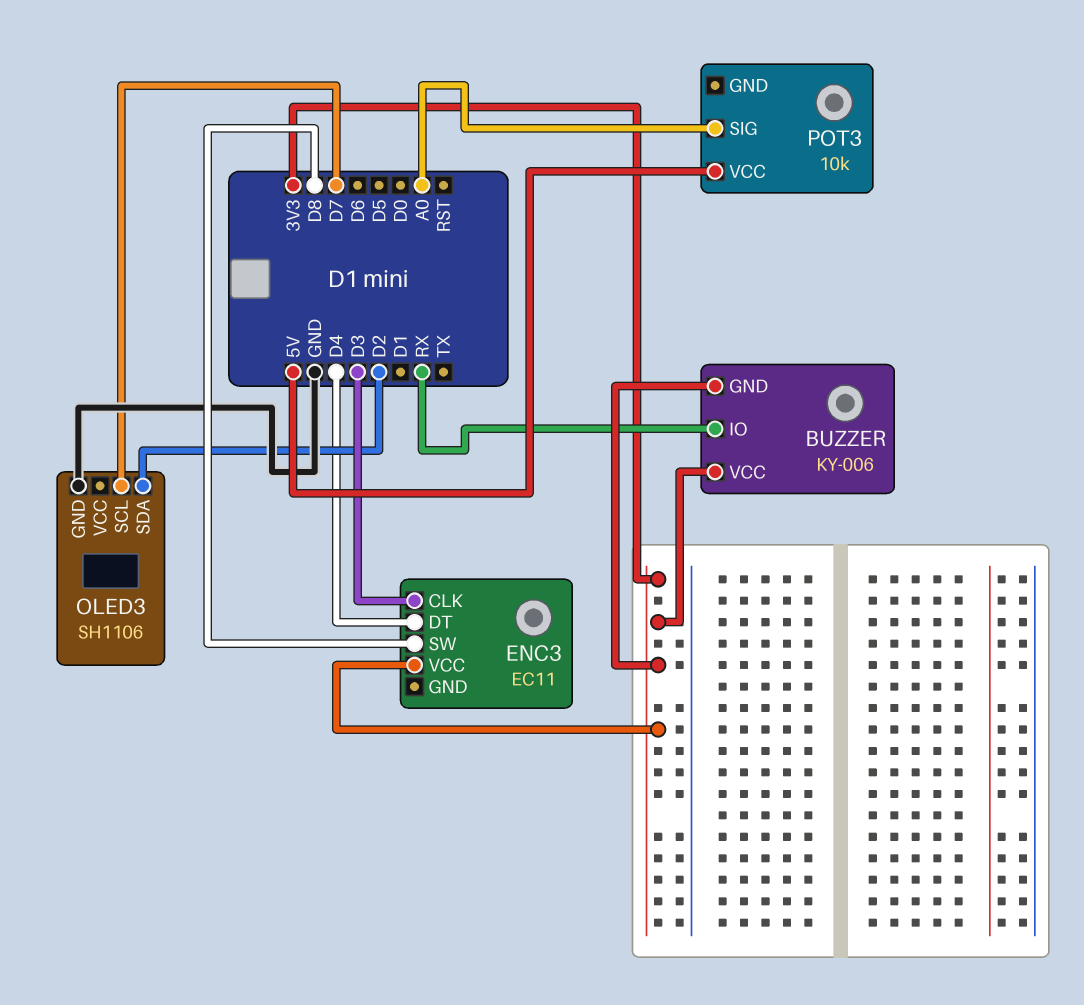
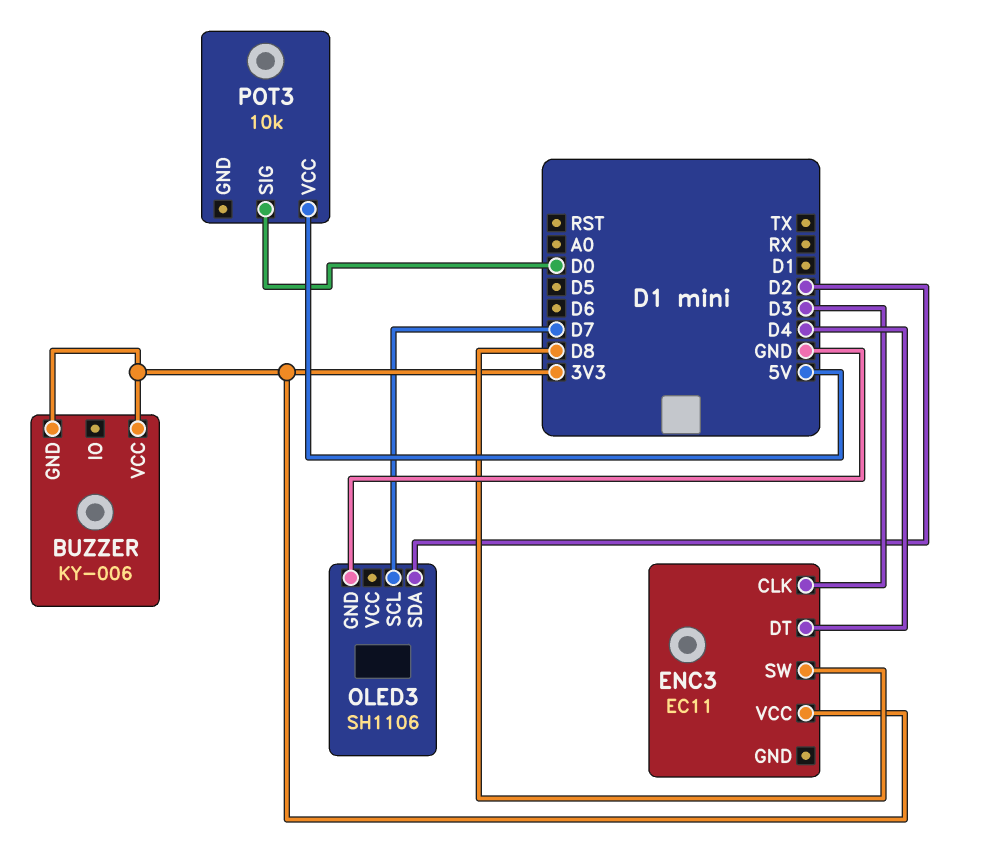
BUZZER pin IO: RX -> none
POT3 pin SIG: A0 -> D0

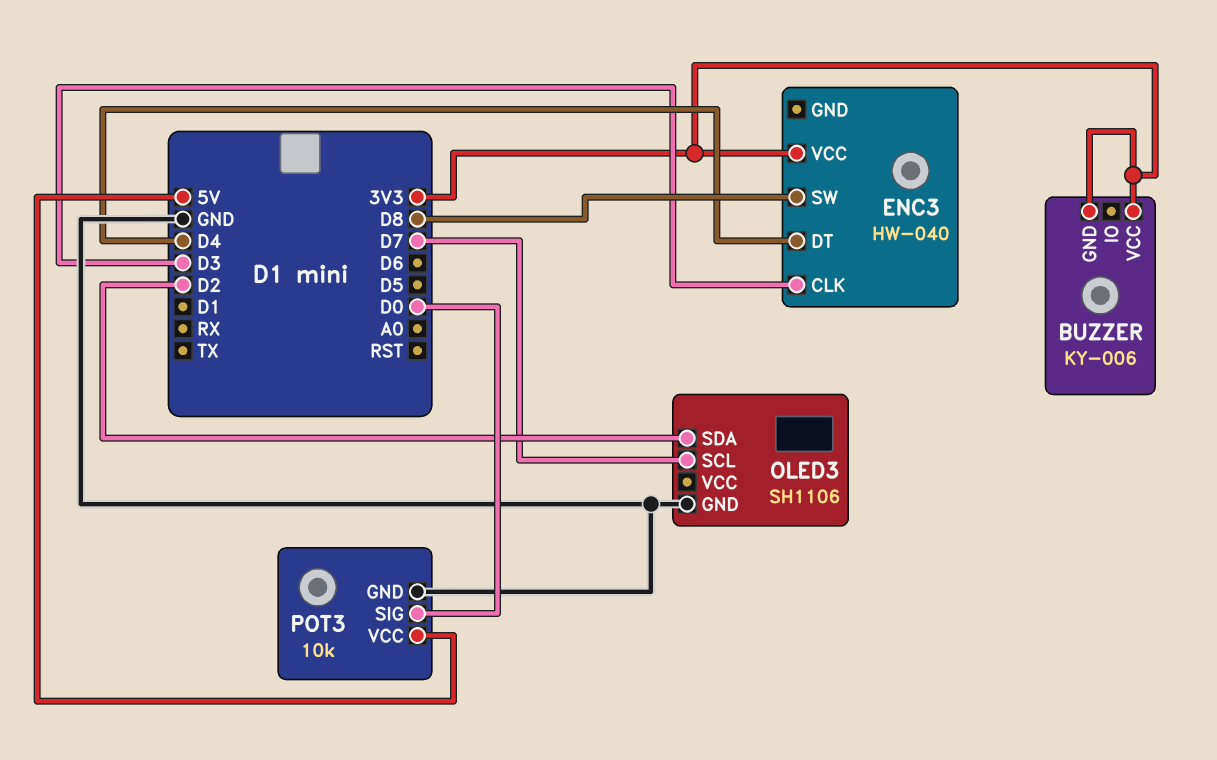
ENC3: EC11 -> HW-040
POT3 pin GND: none -> GND

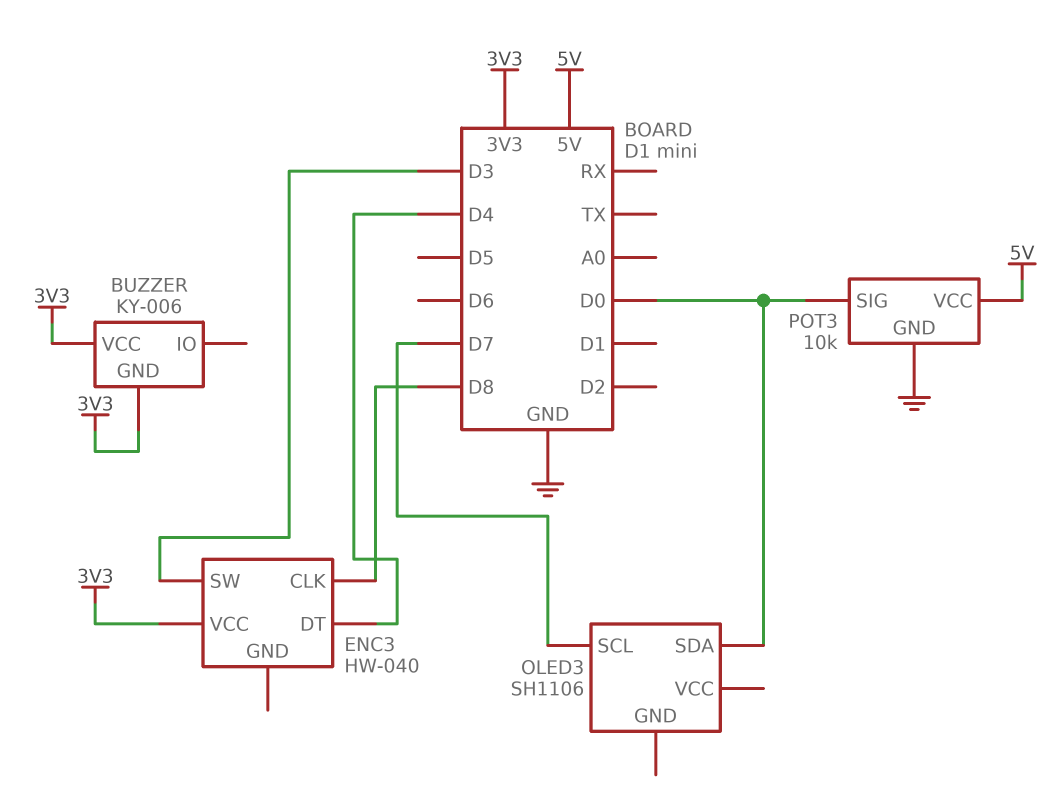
ENC3 pin CLK: D3 -> D8
ENC3 pin SW: D8 -> D3
OLED3 pin GND: GND -> none
OLED3 pin SDA: D2 -> D0

